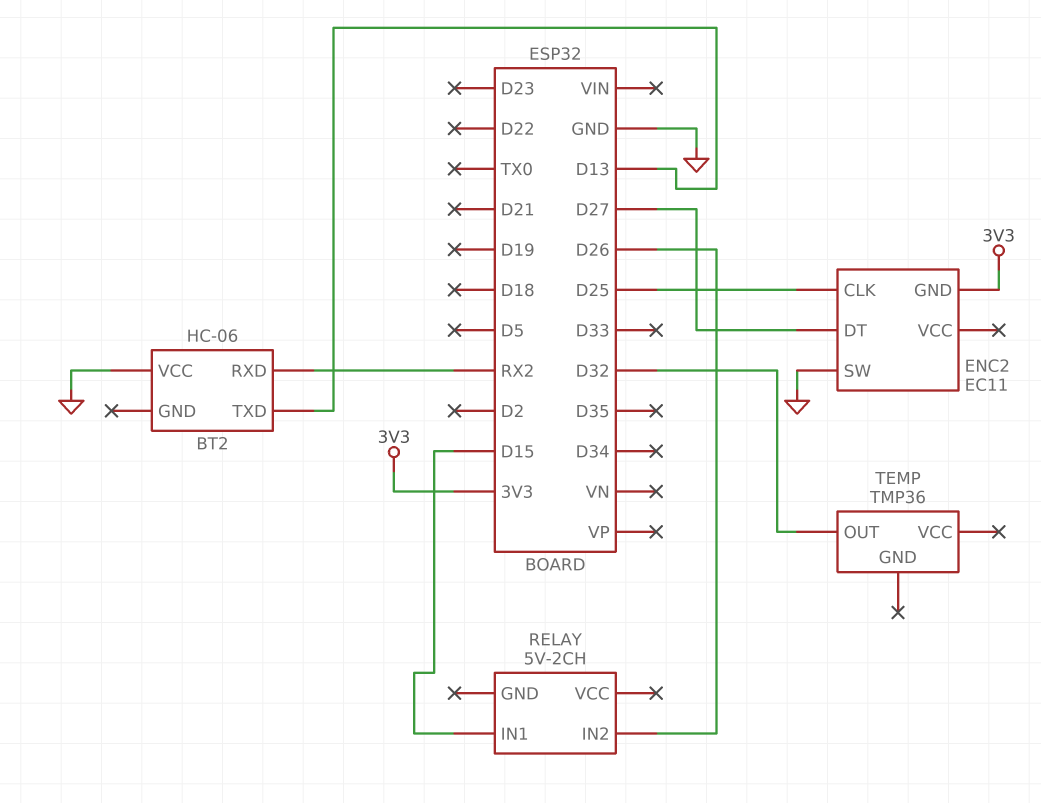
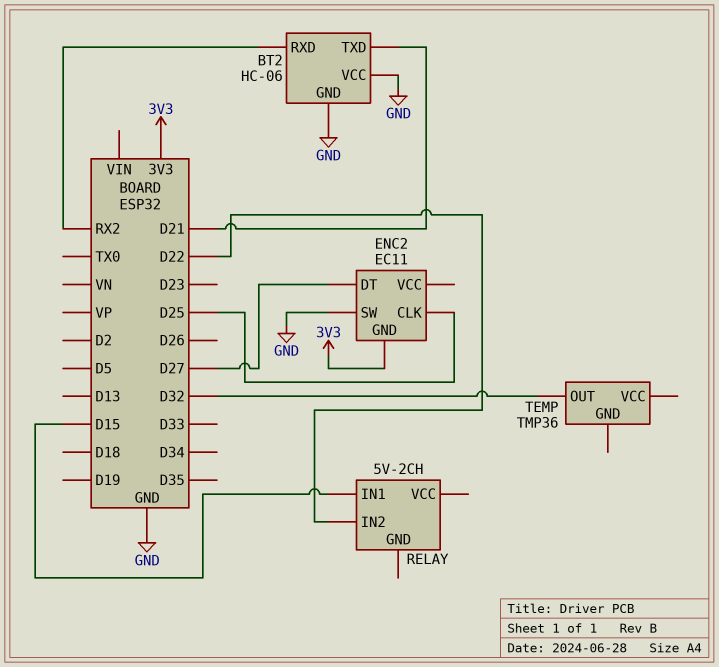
BT2 pin GND: none -> GND
BT2 pin TXD: D13 -> D21
RELAY pin IN2: D26 -> D22

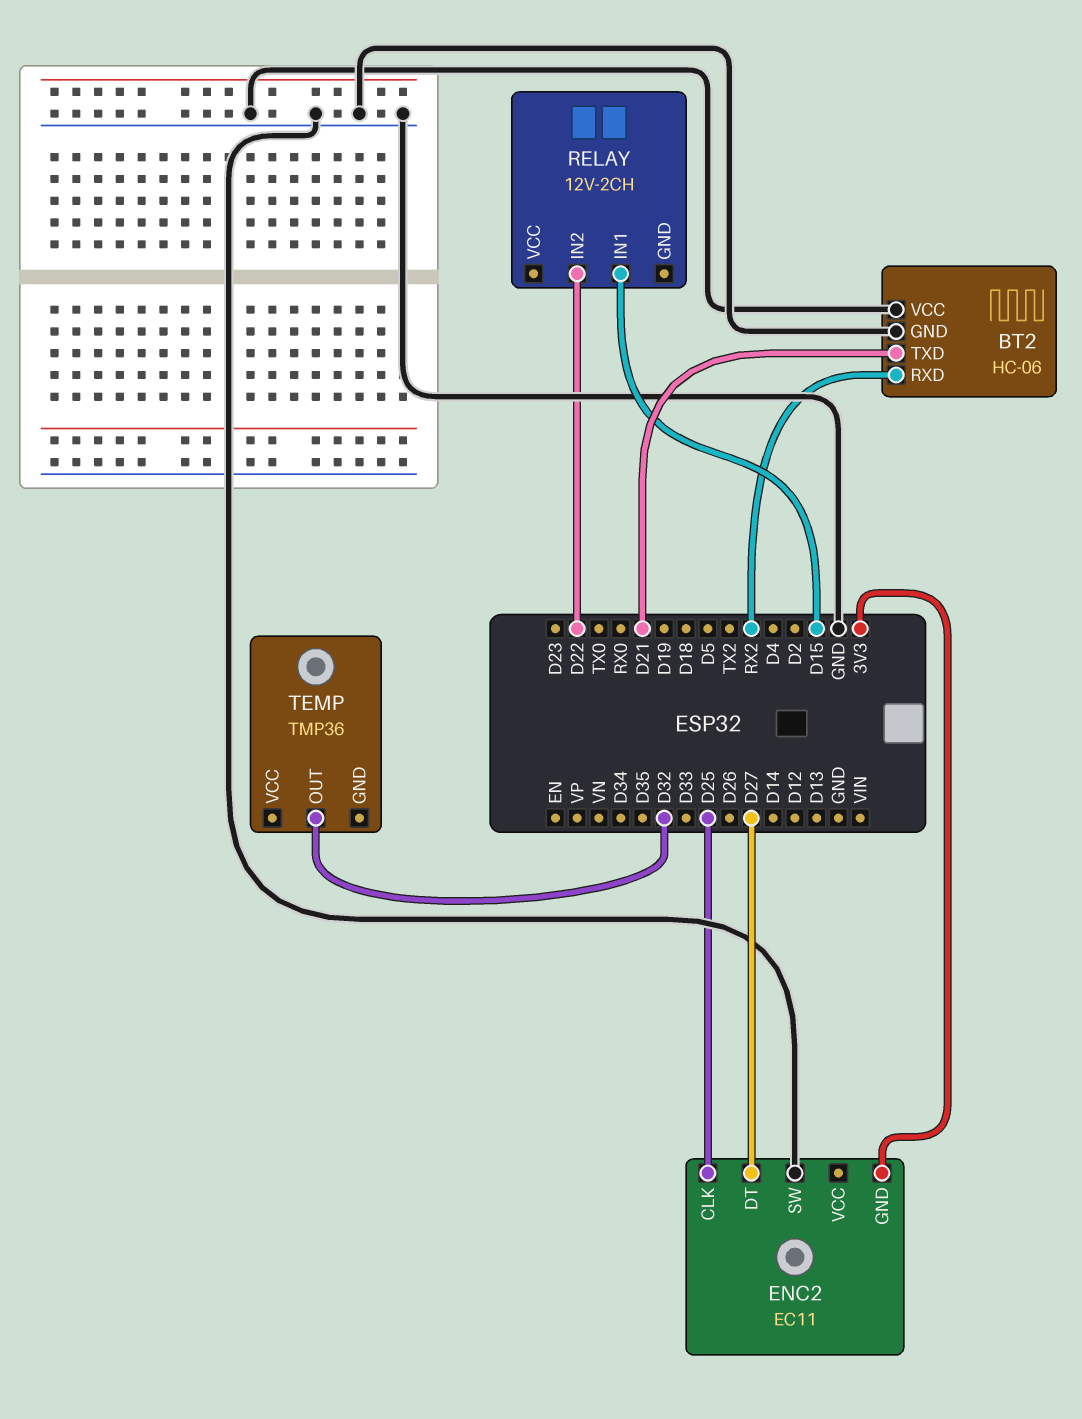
RELAY: 5V-2CH -> 12V-2CH

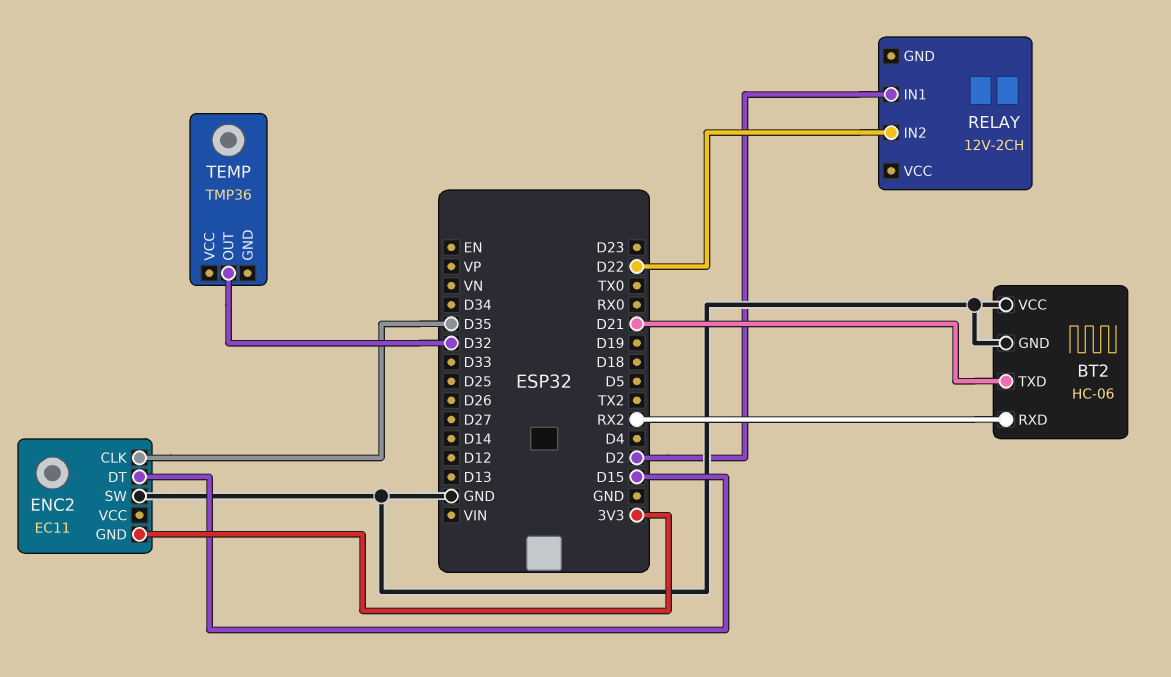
ENC2 pin CLK: D25 -> D35
ENC2 pin DT: D27 -> D15
RELAY pin IN1: D15 -> D2

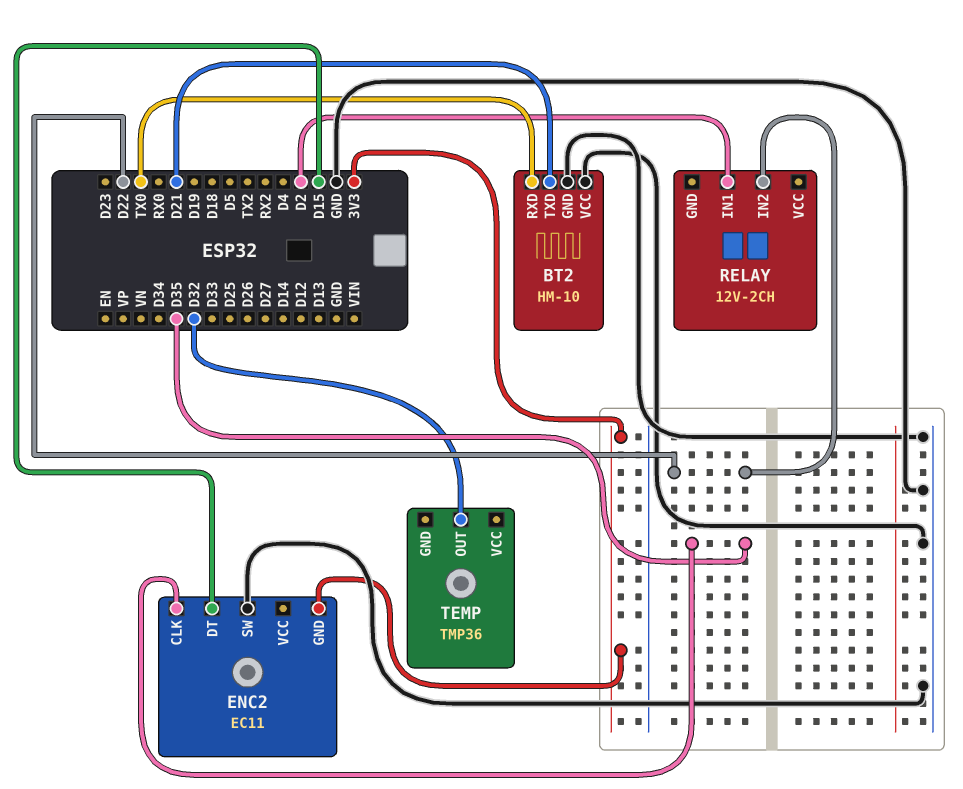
BT2: HC-06 -> HM-10
BT2 pin RXD: RX2 -> TX0

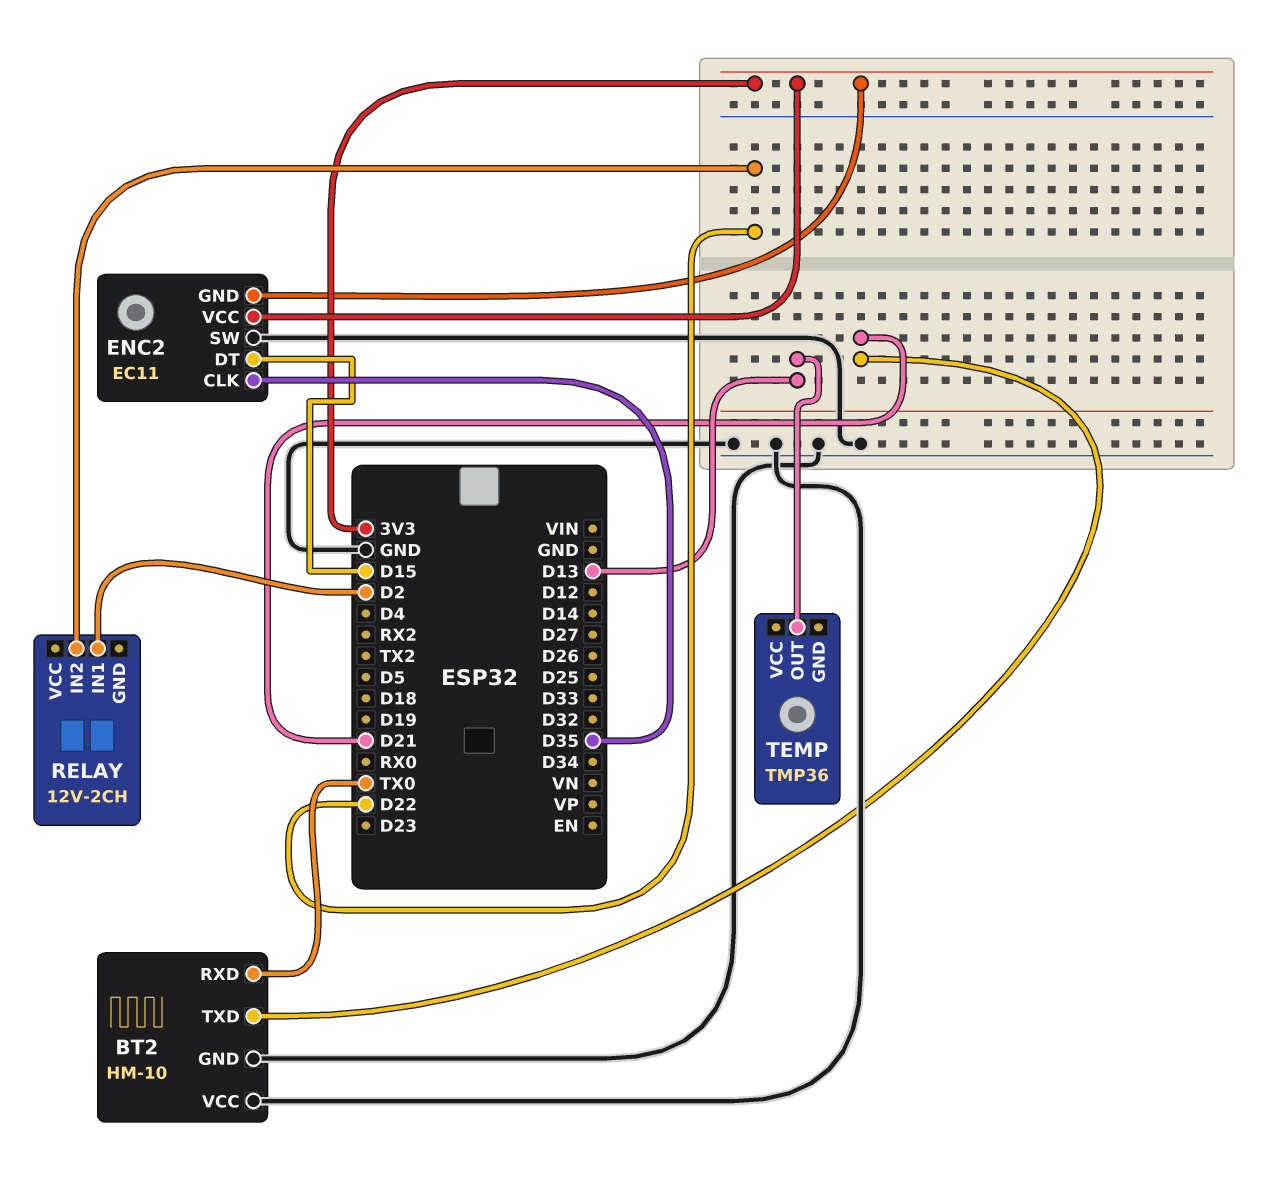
ENC2 pin VCC: none -> 3V3
TEMP pin OUT: D32 -> D13

